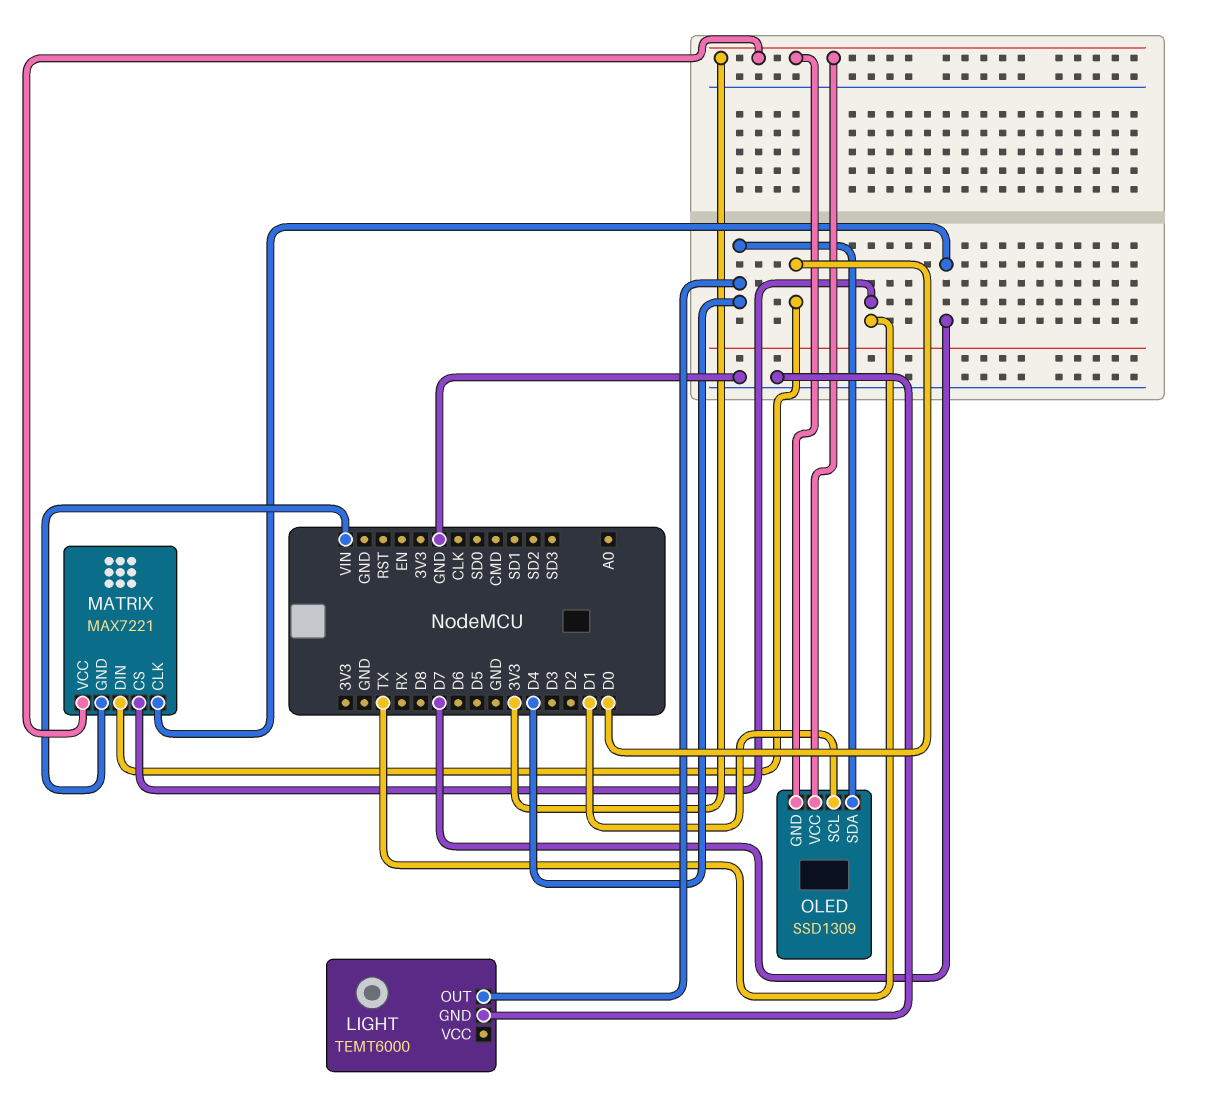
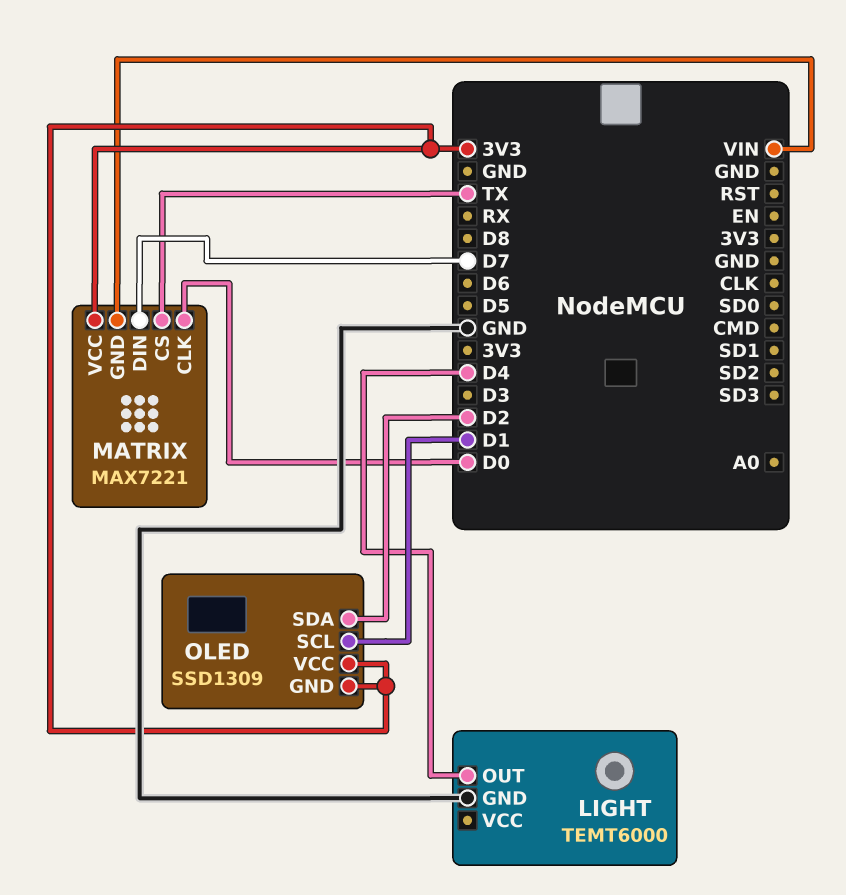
MATRIX pin CLK: D7 -> D0
MATRIX pin DIN: D0 -> D7
OLED pin SDA: D4 -> D2

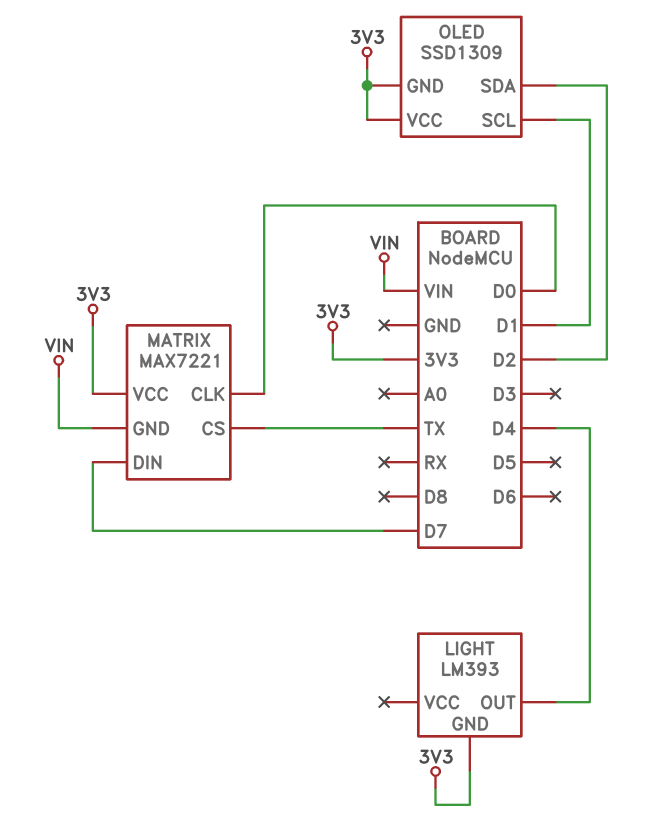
LIGHT: TEMT6000 -> LM393
LIGHT pin GND: GND -> 3V3

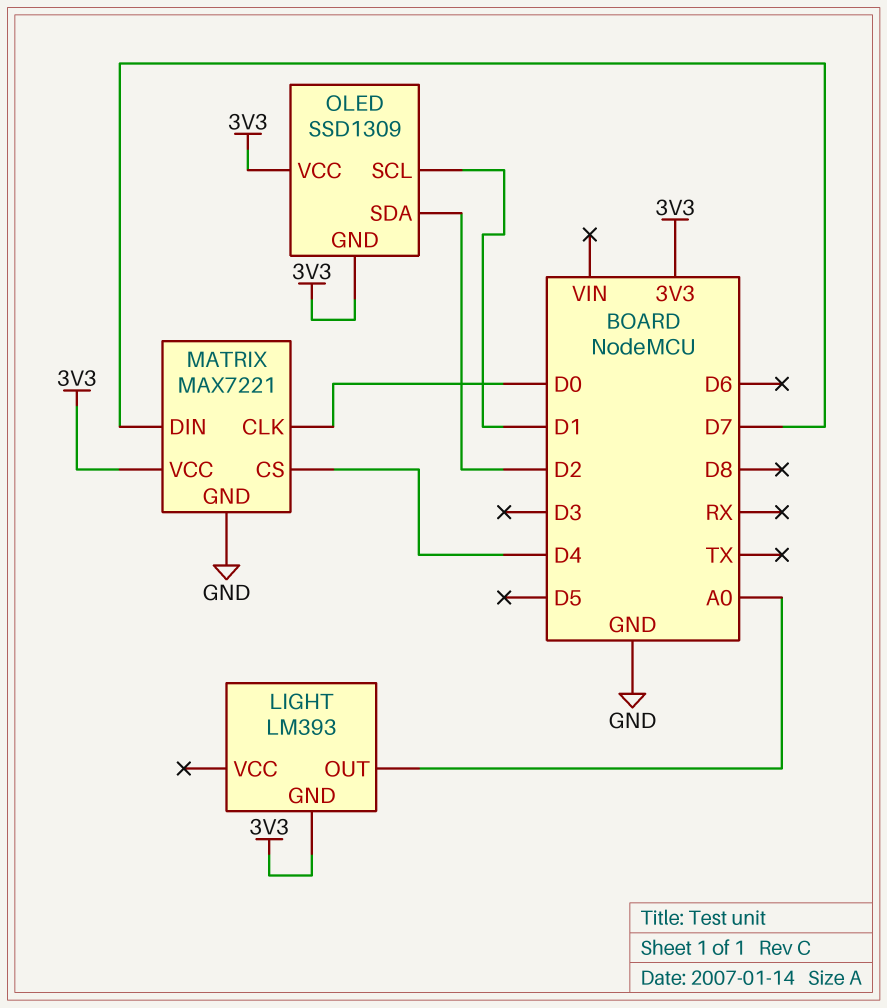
LIGHT pin OUT: D4 -> A0
MATRIX pin CS: TX -> D4
MATRIX pin GND: VIN -> GND

